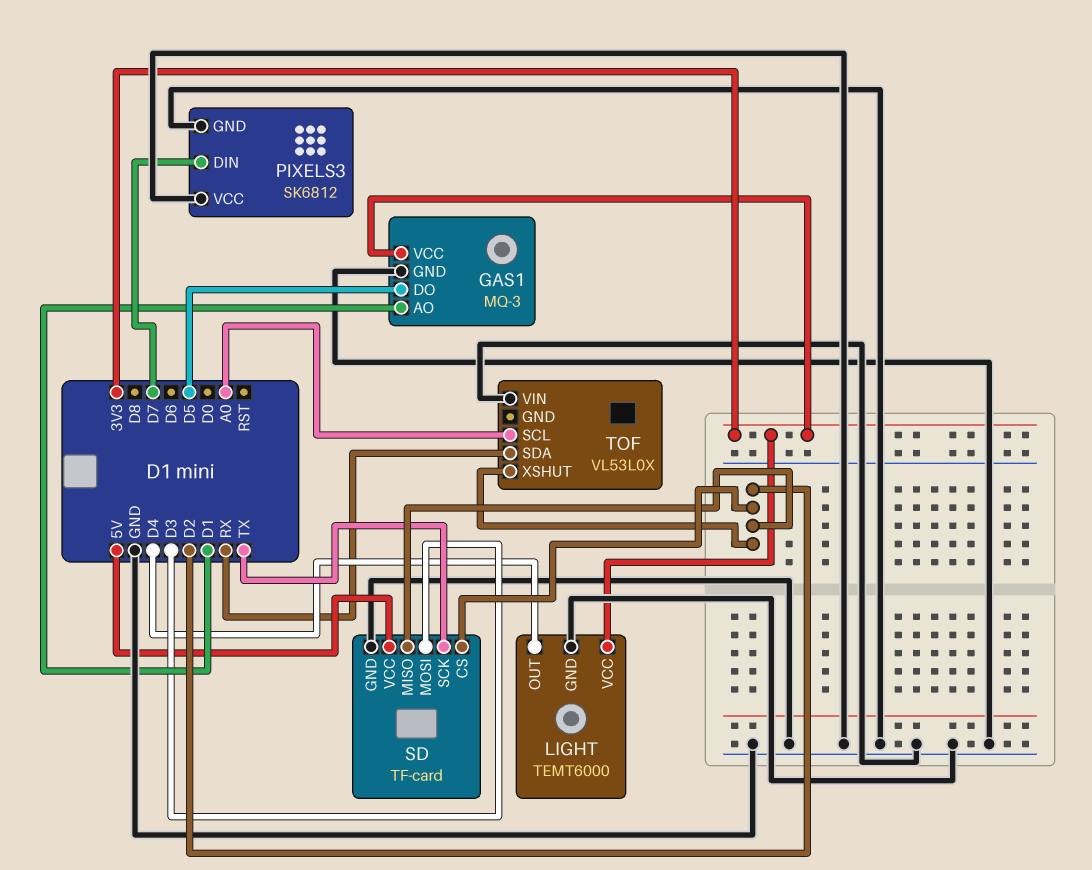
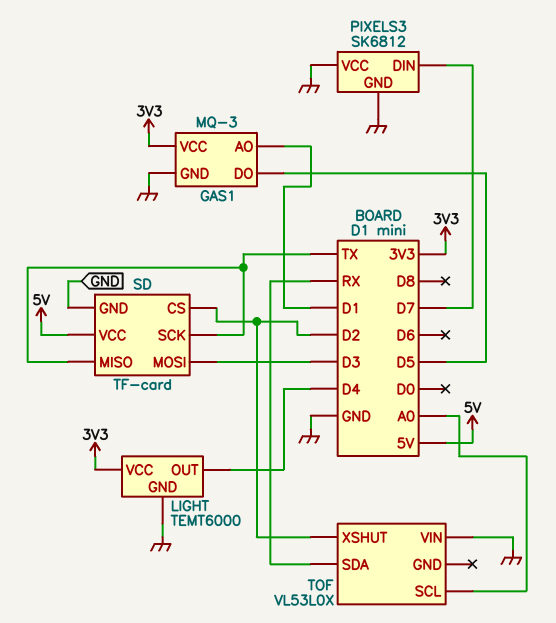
SD pin MISO: D2 -> TX

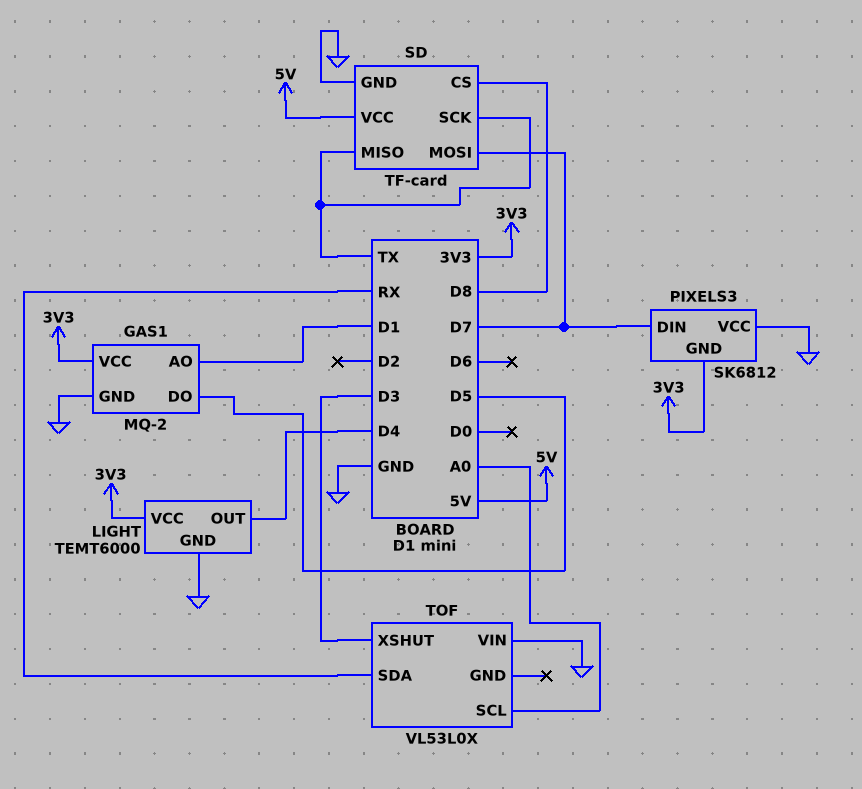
GAS1: MQ-3 -> MQ-2
PIXELS3 pin GND: GND -> 3V3
SD pin CS: D2 -> D8
SD pin MOSI: D3 -> D7
TOF pin XSHUT: D2 -> D3

